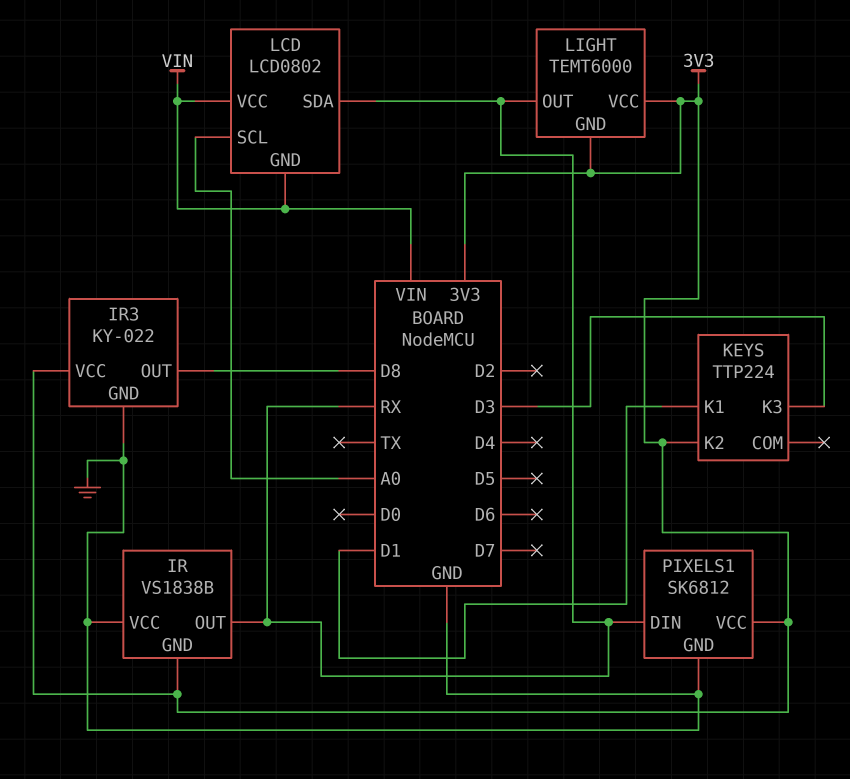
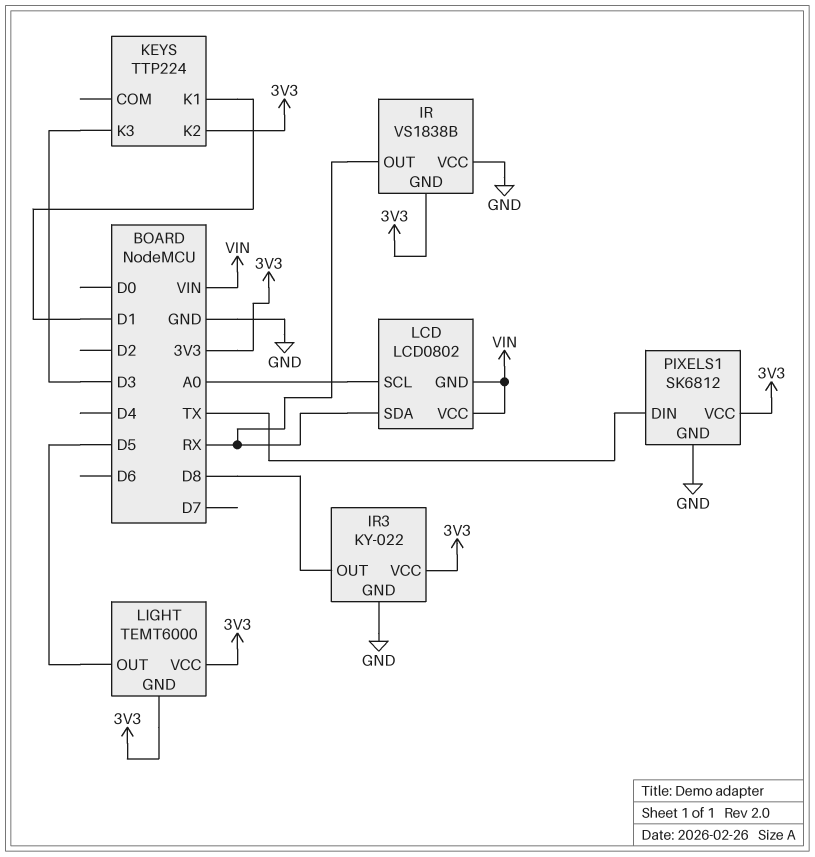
LIGHT pin OUT: RX -> D5
PIXELS1 pin DIN: RX -> TX

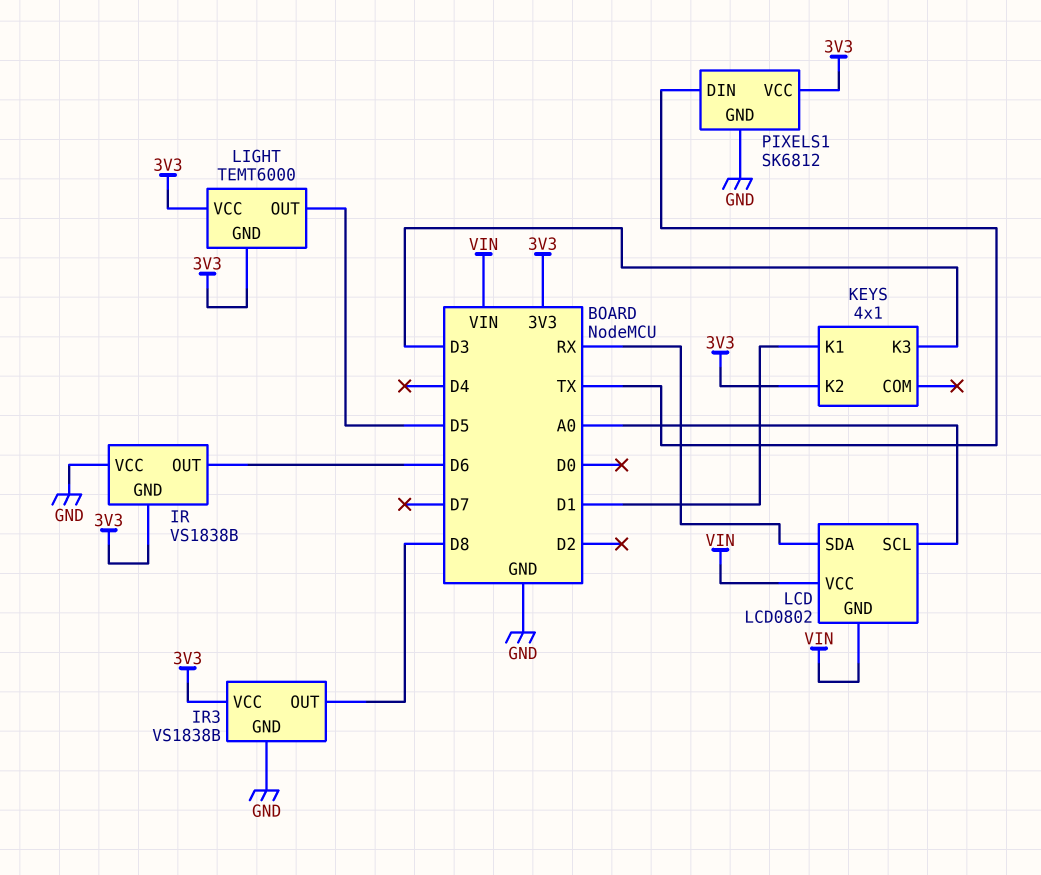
IR pin OUT: RX -> D6
IR3: KY-022 -> VS1838B
KEYS: TTP224 -> 4x1

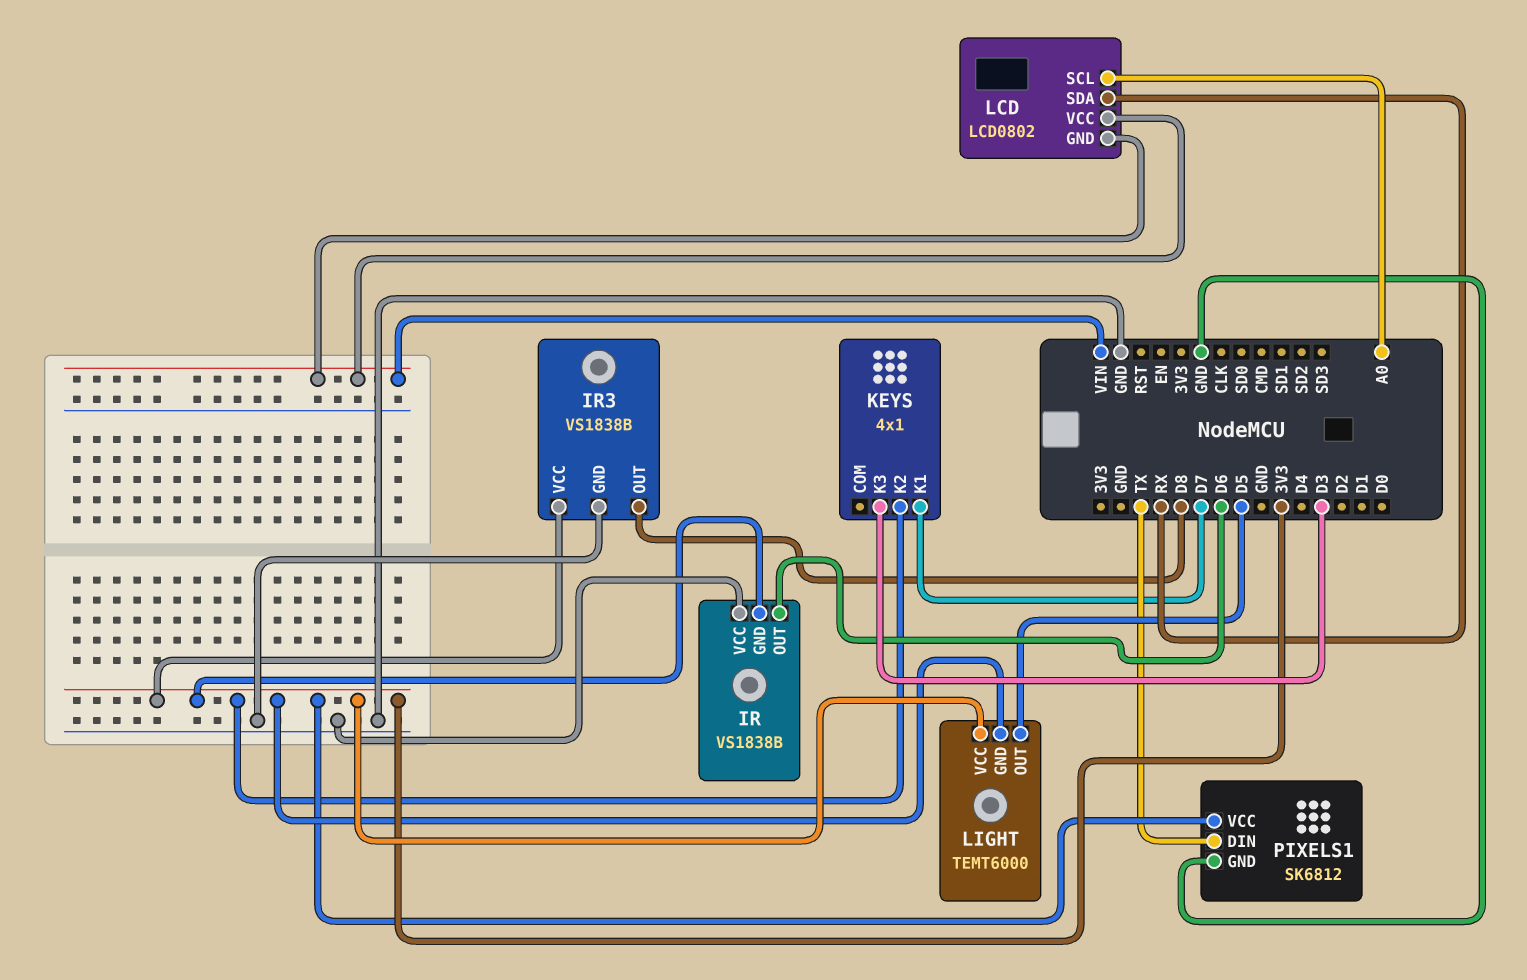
KEYS pin K1: D1 -> D7

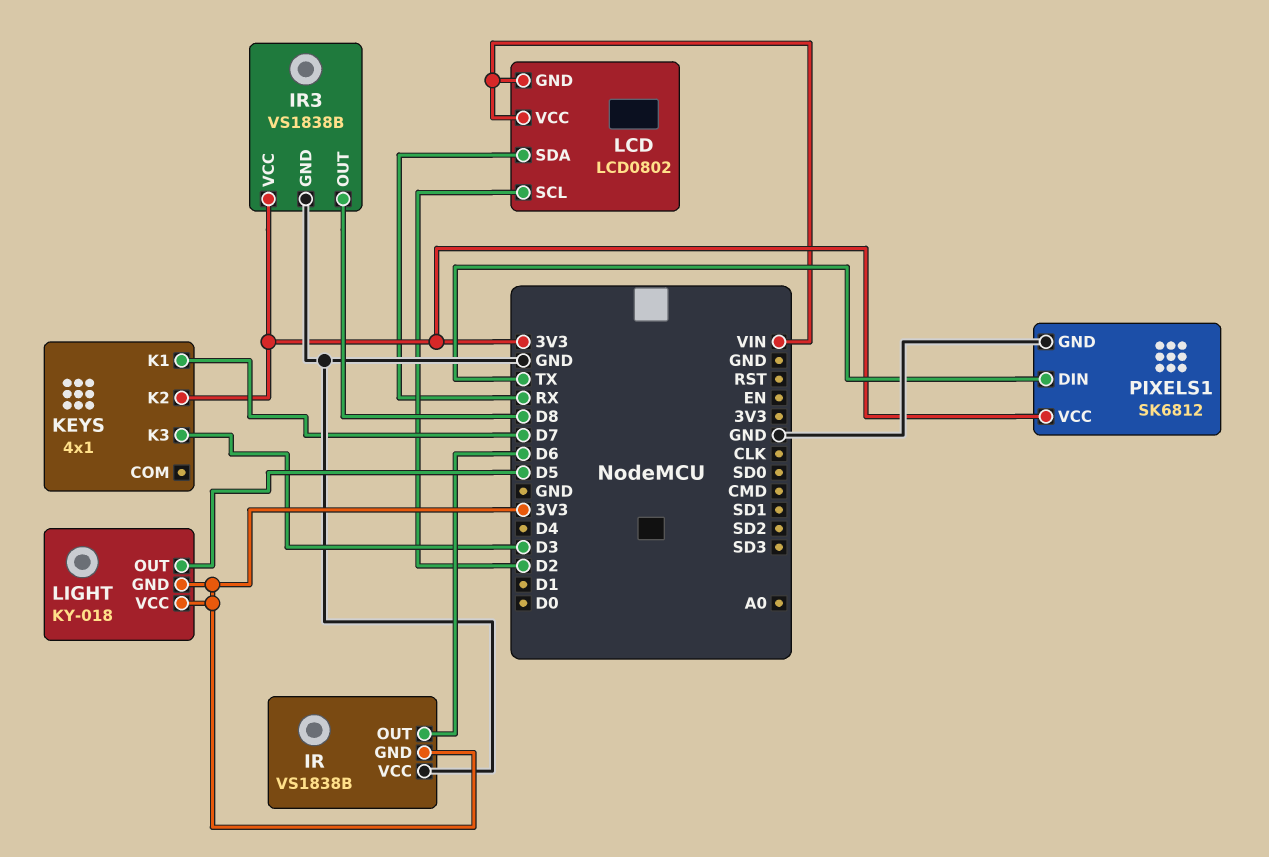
LCD pin SCL: A0 -> D2
LIGHT: TEMT6000 -> KY-018

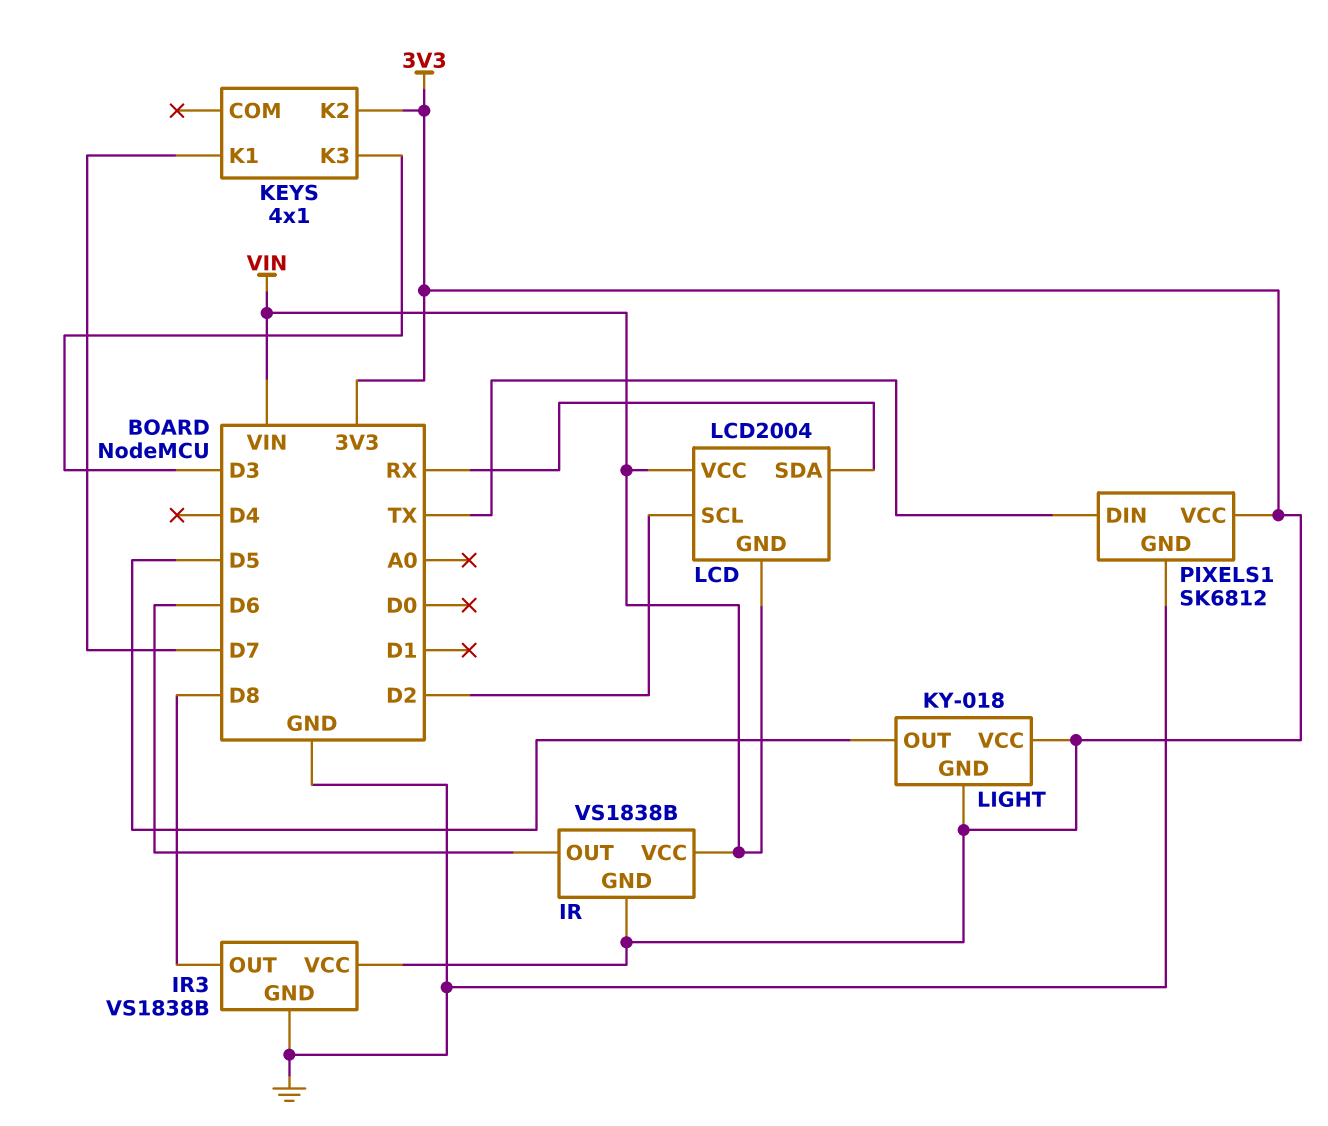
IR pin VCC: GND -> VIN
LCD: LCD0802 -> LCD2004

